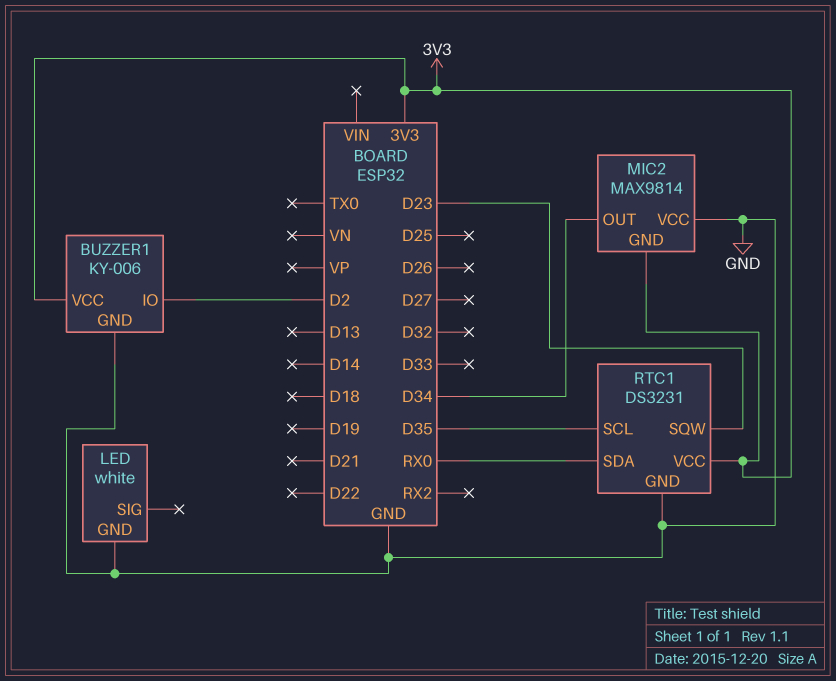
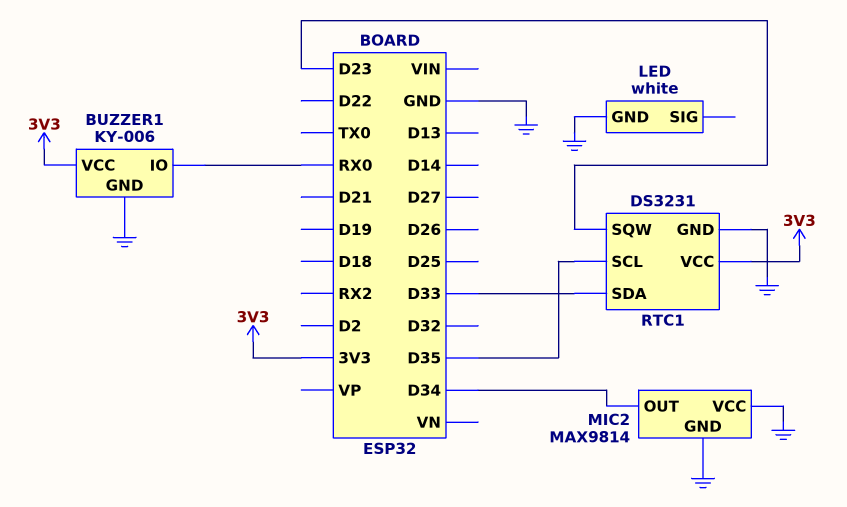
BUZZER1 pin IO: D2 -> RX0
MIC2 pin GND: 3V3 -> GND
RTC1 pin SDA: RX0 -> D33

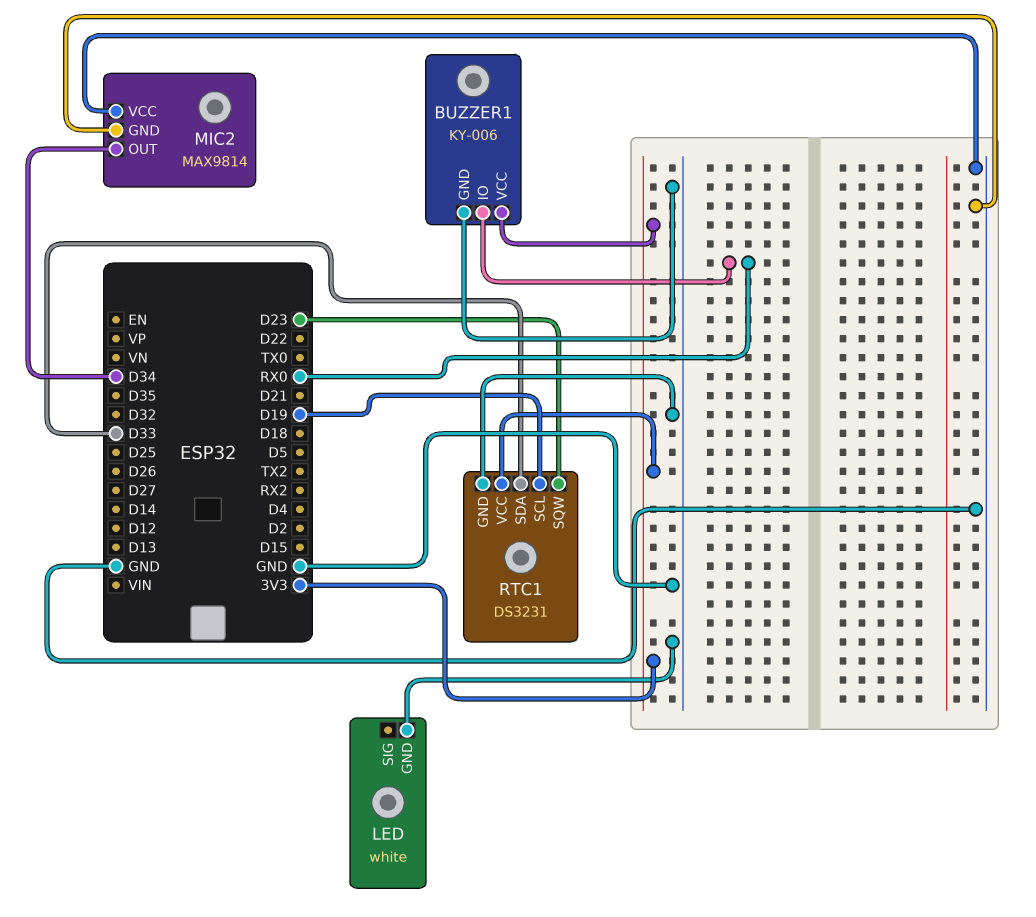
RTC1 pin SCL: D35 -> D19

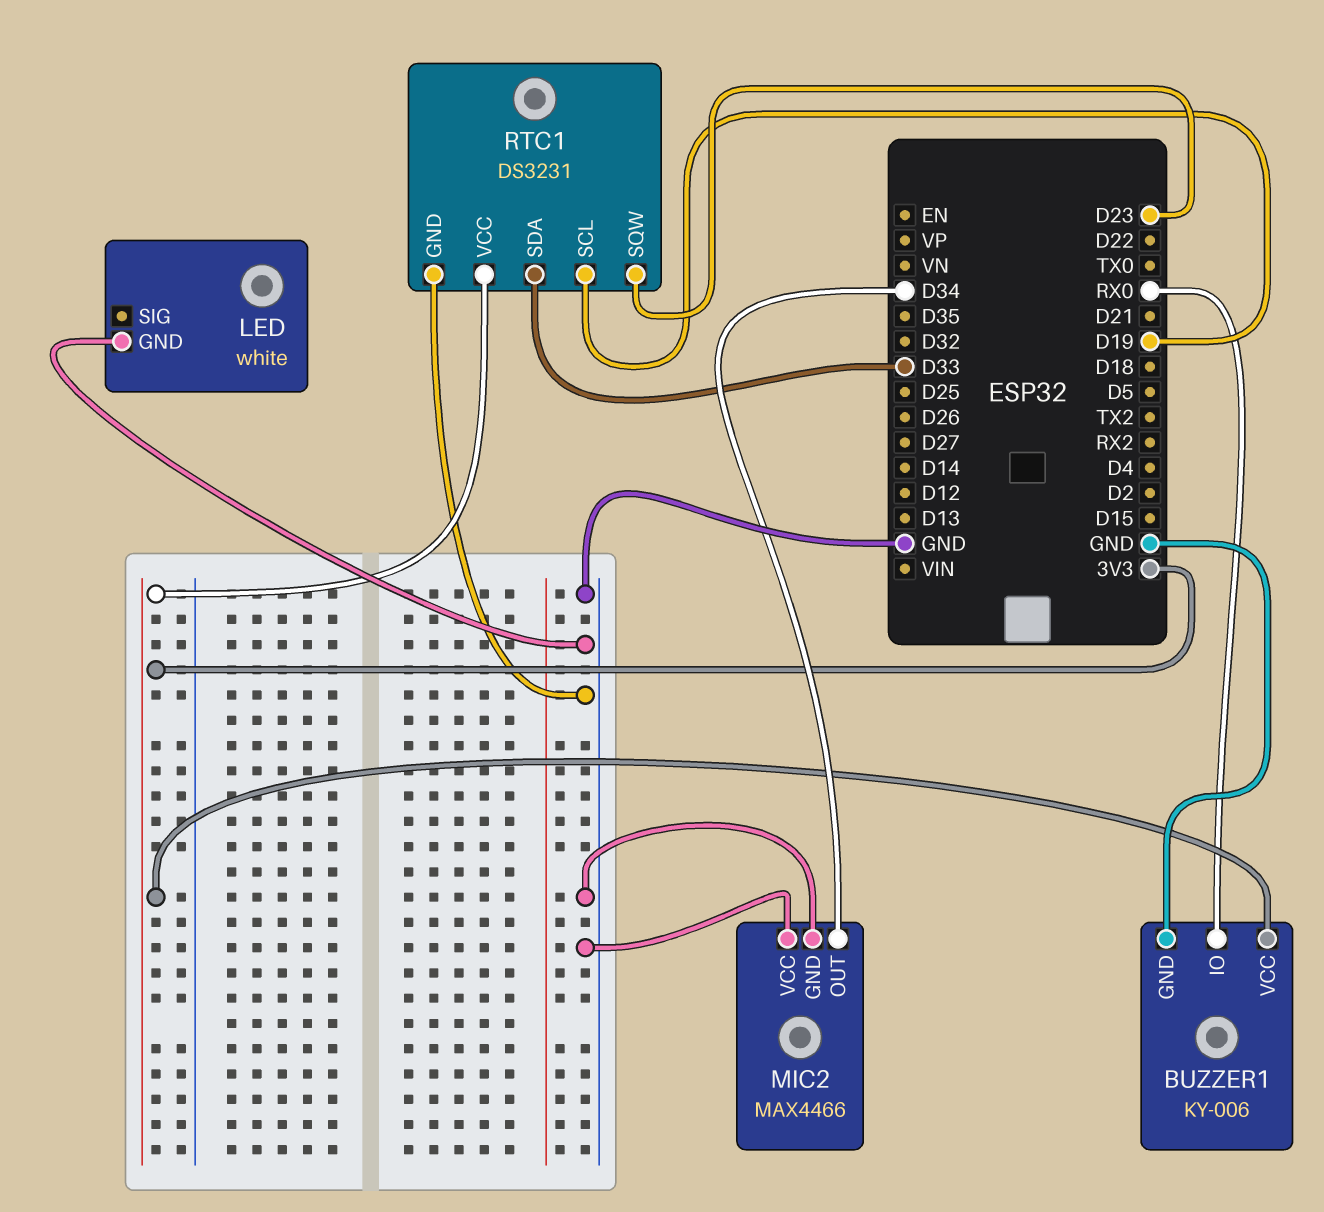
MIC2: MAX9814 -> MAX4466

